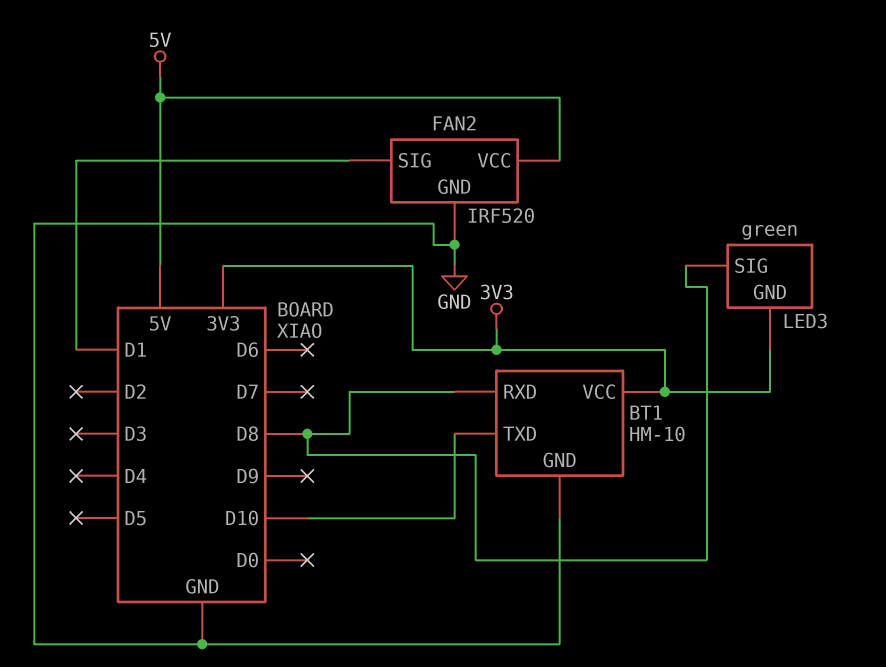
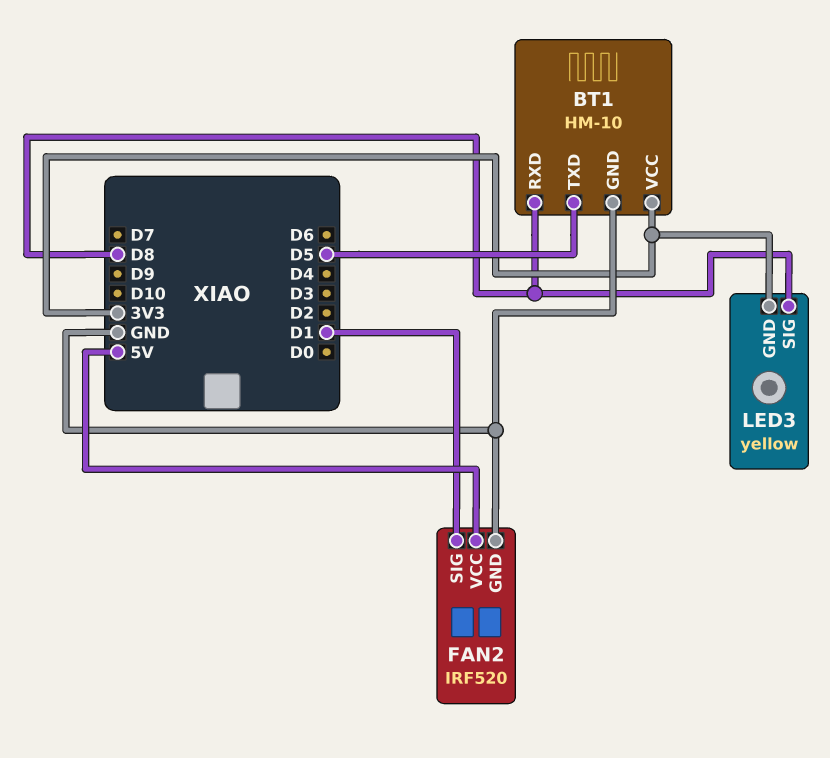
BT1 pin TXD: D10 -> D5
LED3: green -> yellow

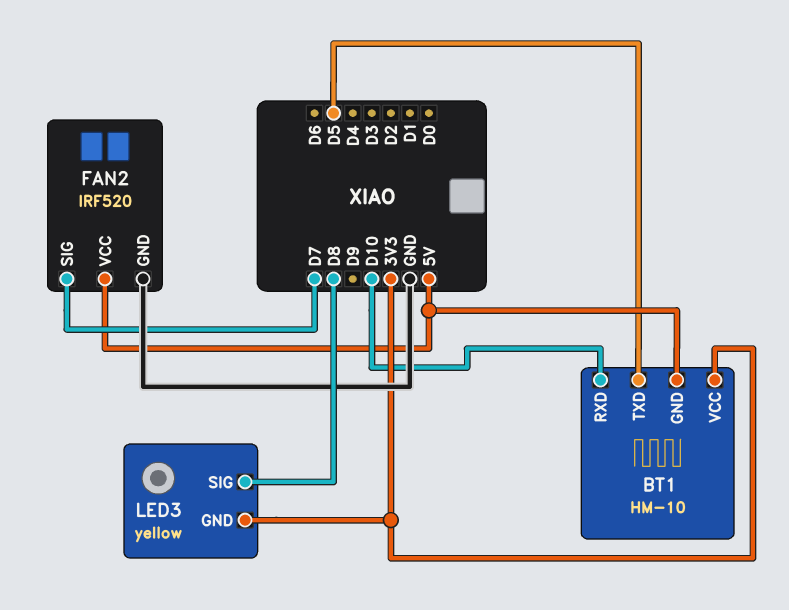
BT1 pin GND: GND -> 5V
BT1 pin RXD: D8 -> D10
FAN2 pin SIG: D1 -> D7

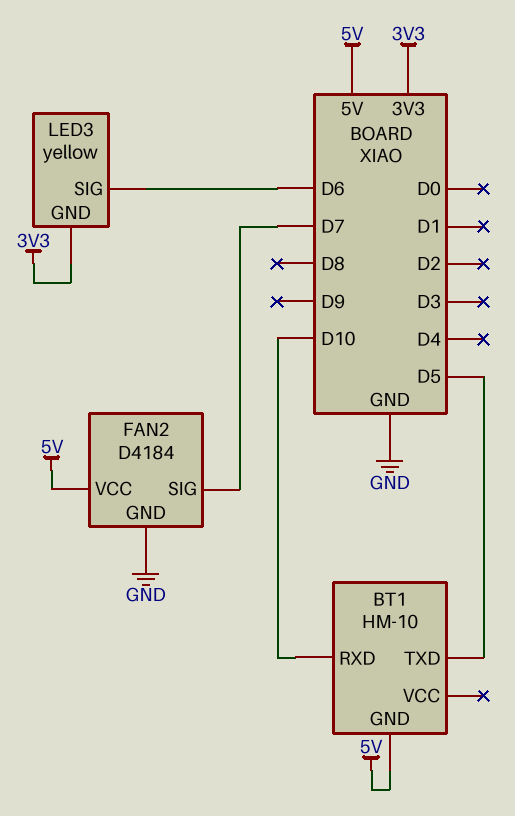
BT1 pin VCC: 3V3 -> none
FAN2: IRF520 -> D4184
LED3 pin SIG: D8 -> D6

